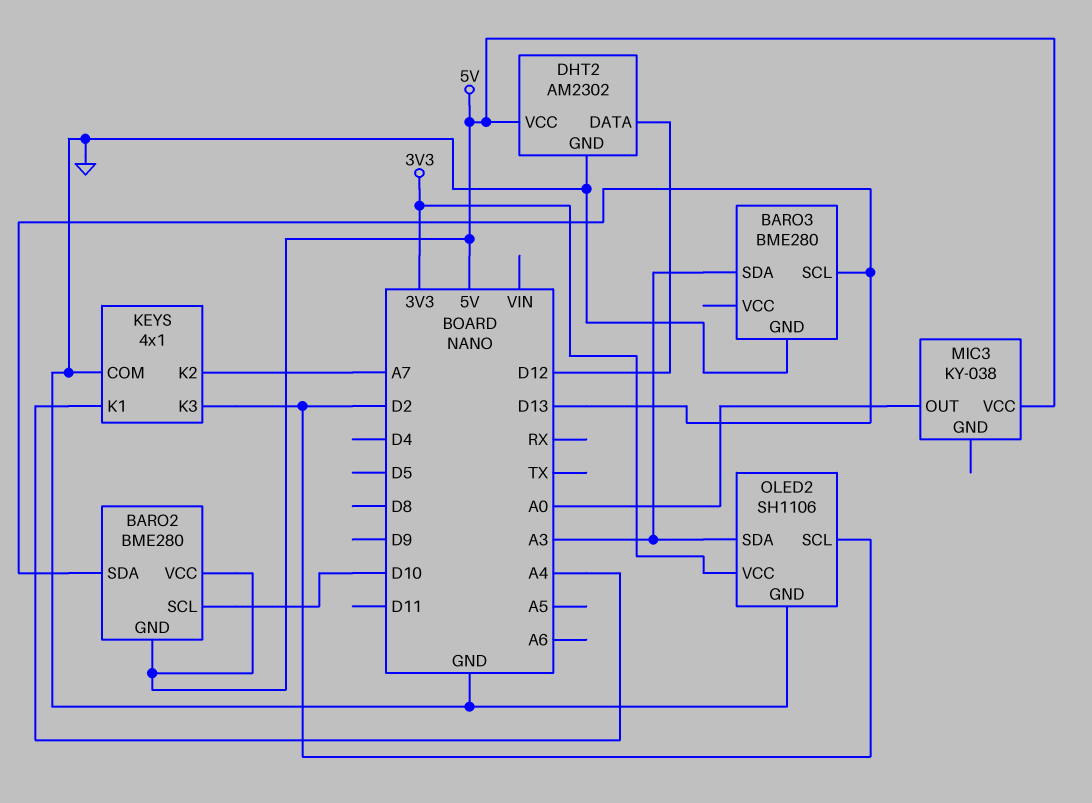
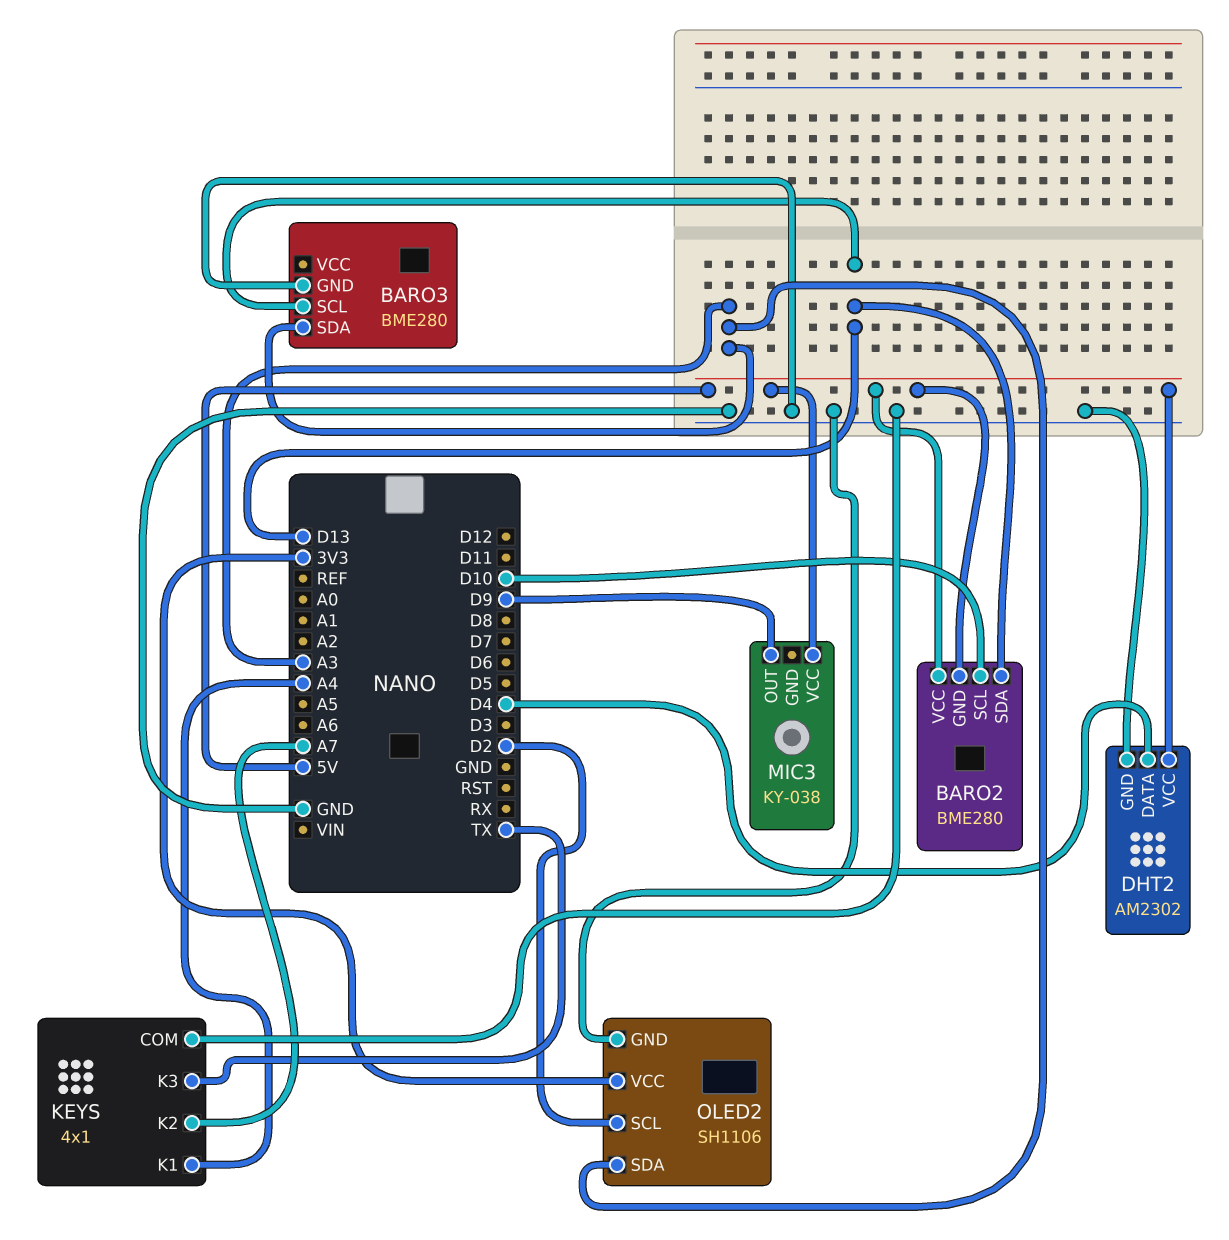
DHT2 pin DATA: D12 -> D4
KEYS pin K3: D2 -> TX
MIC3 pin OUT: A0 -> D9

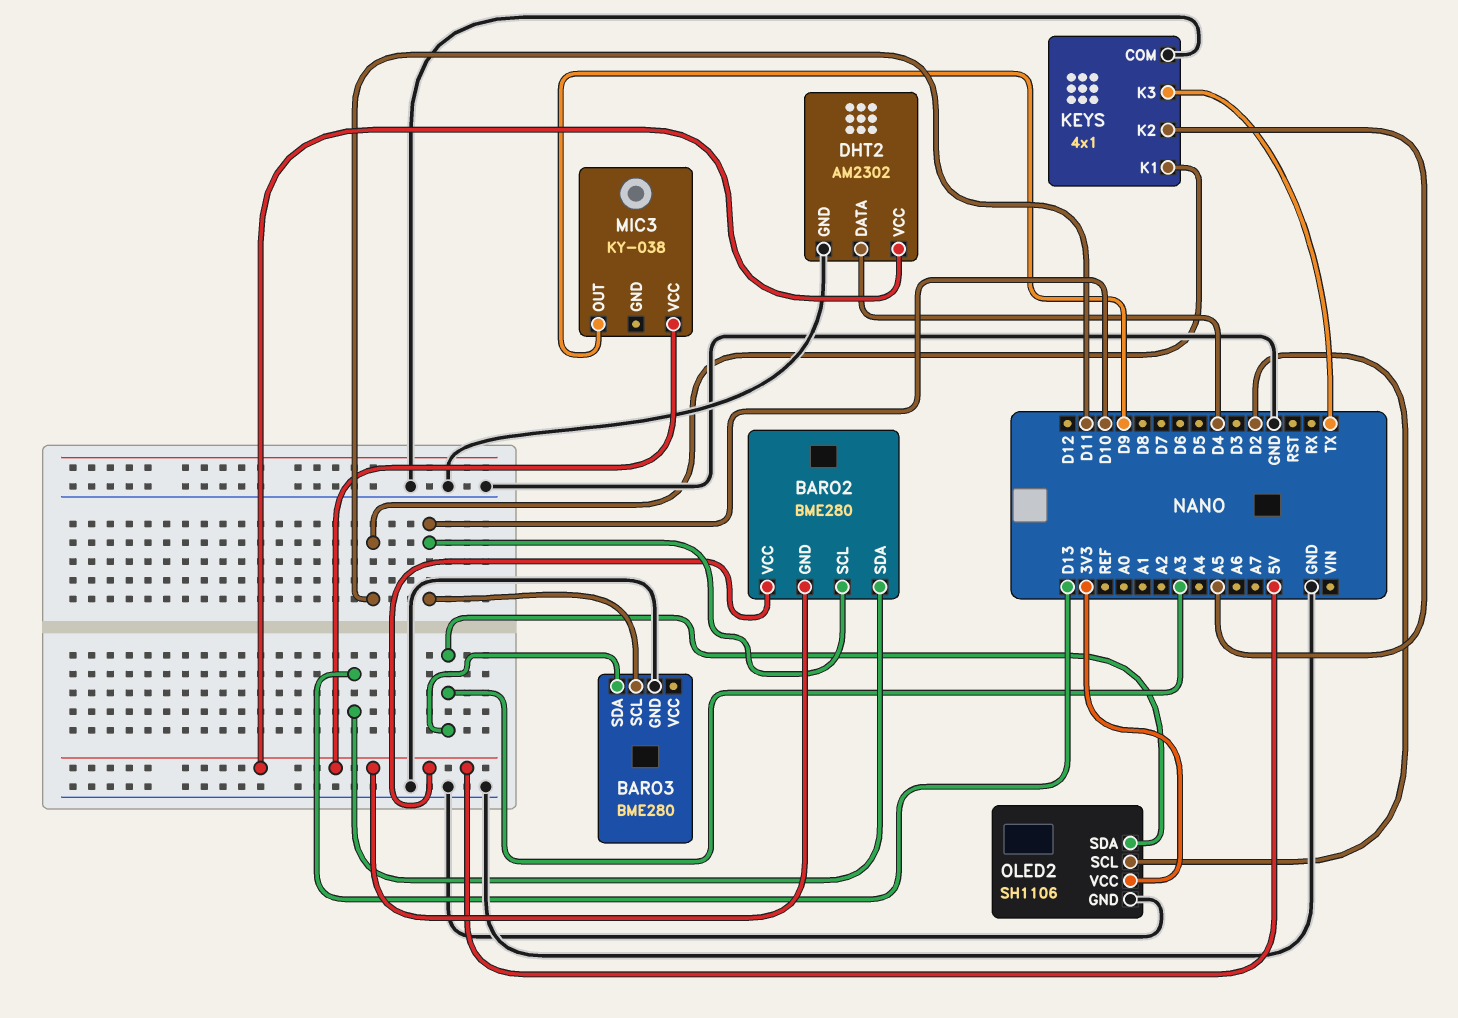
BARO3 pin SCL: D13 -> D10
KEYS pin K1: A4 -> D11
KEYS pin K2: A7 -> A5

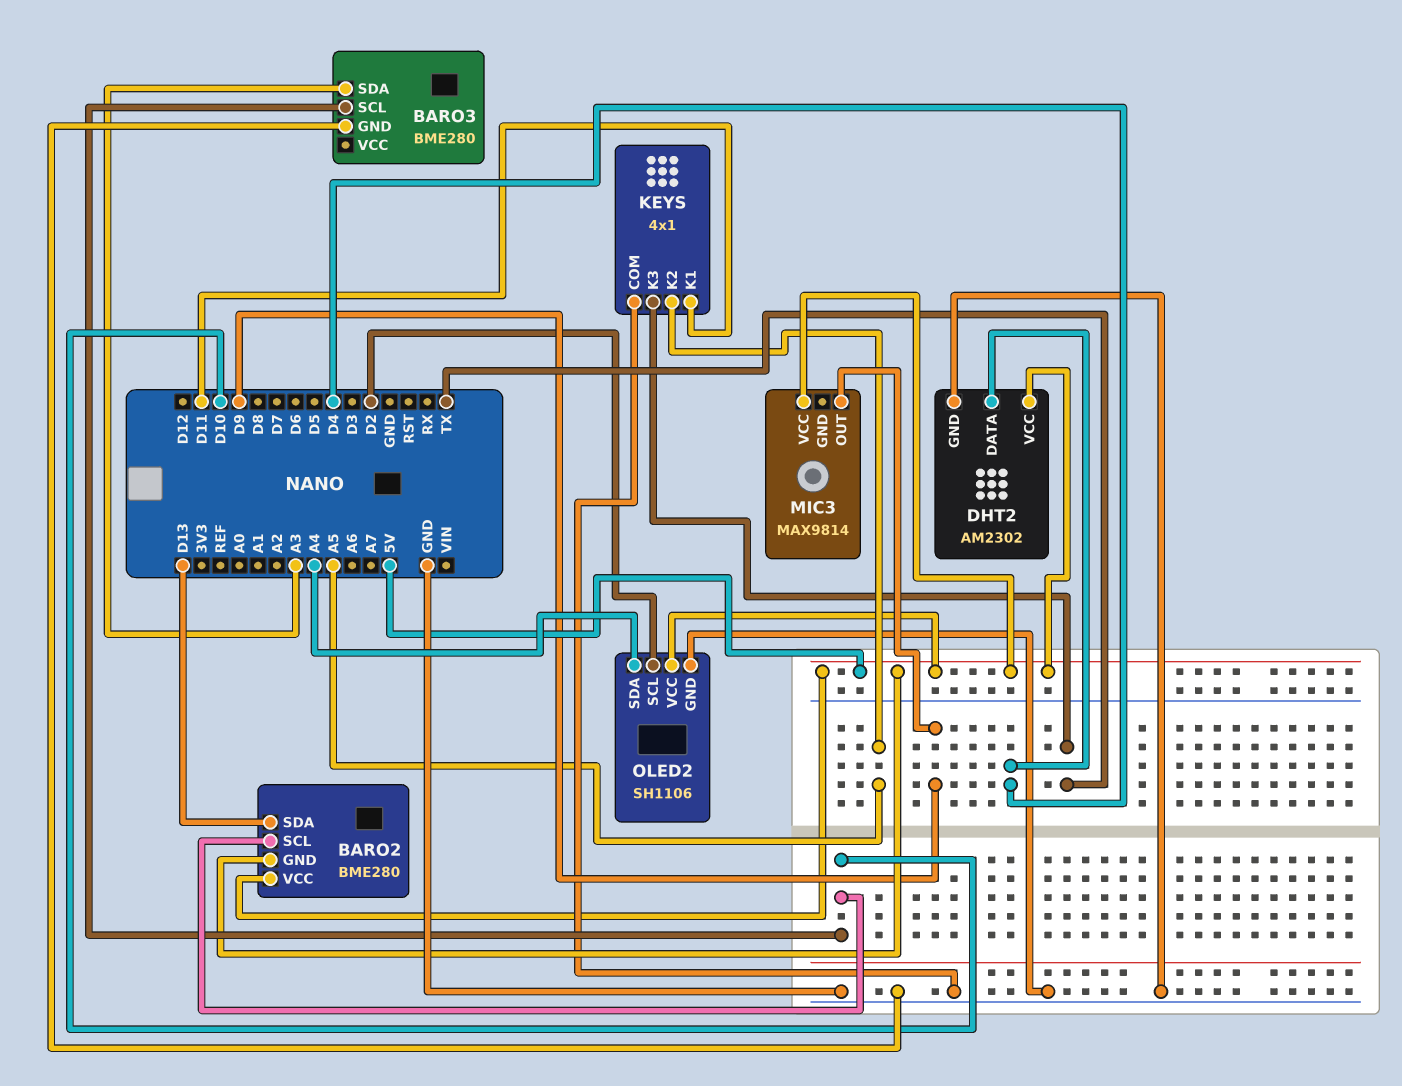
MIC3: KY-038 -> MAX9814
OLED2 pin SDA: A3 -> A4
OLED2 pin VCC: 3V3 -> 5V

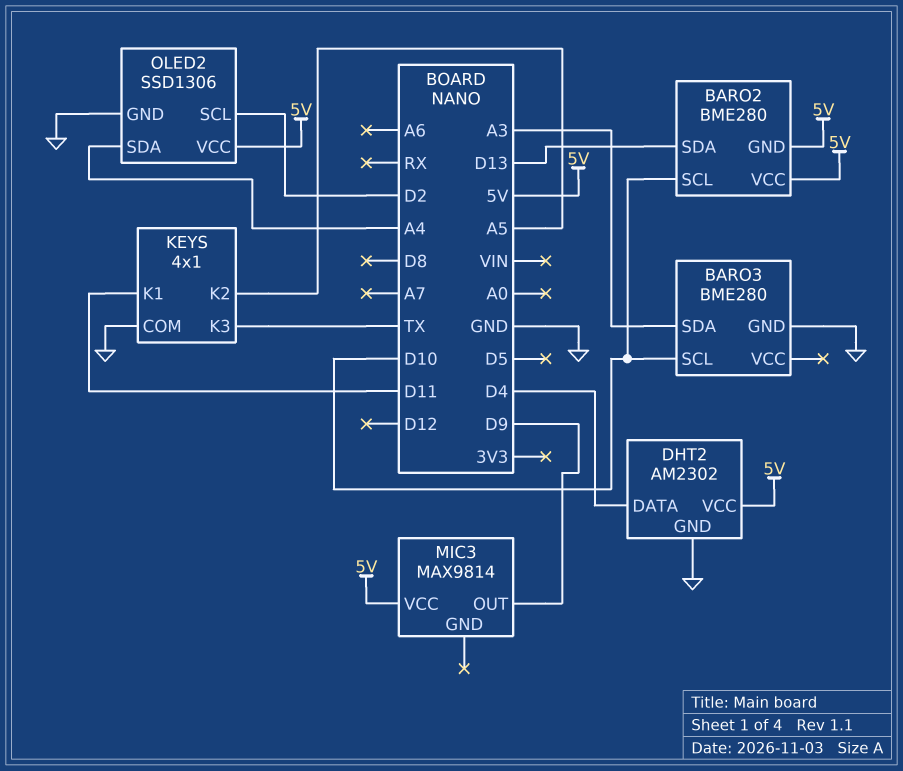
OLED2: SH1106 -> SSD1306

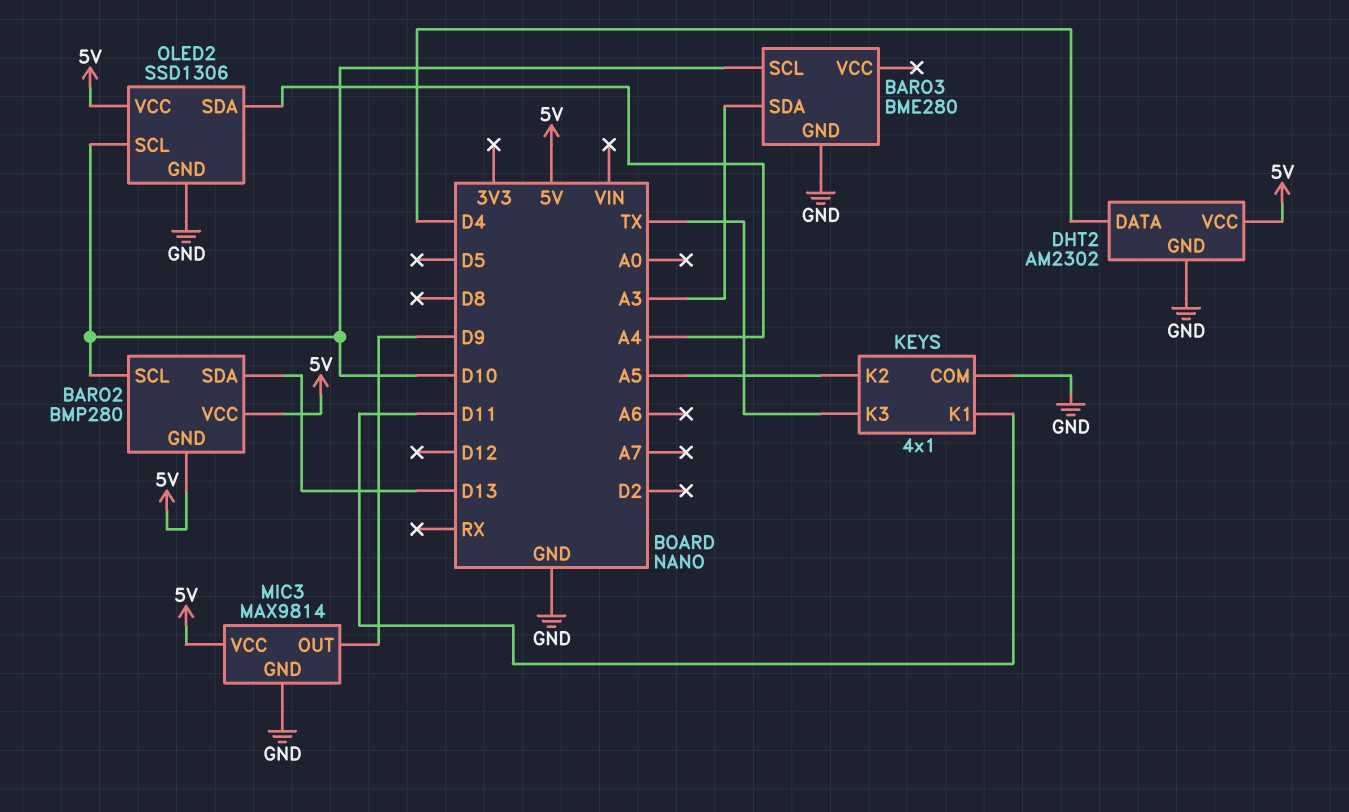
BARO2: BME280 -> BMP280
MIC3 pin GND: none -> GND
OLED2 pin SCL: D2 -> D10

